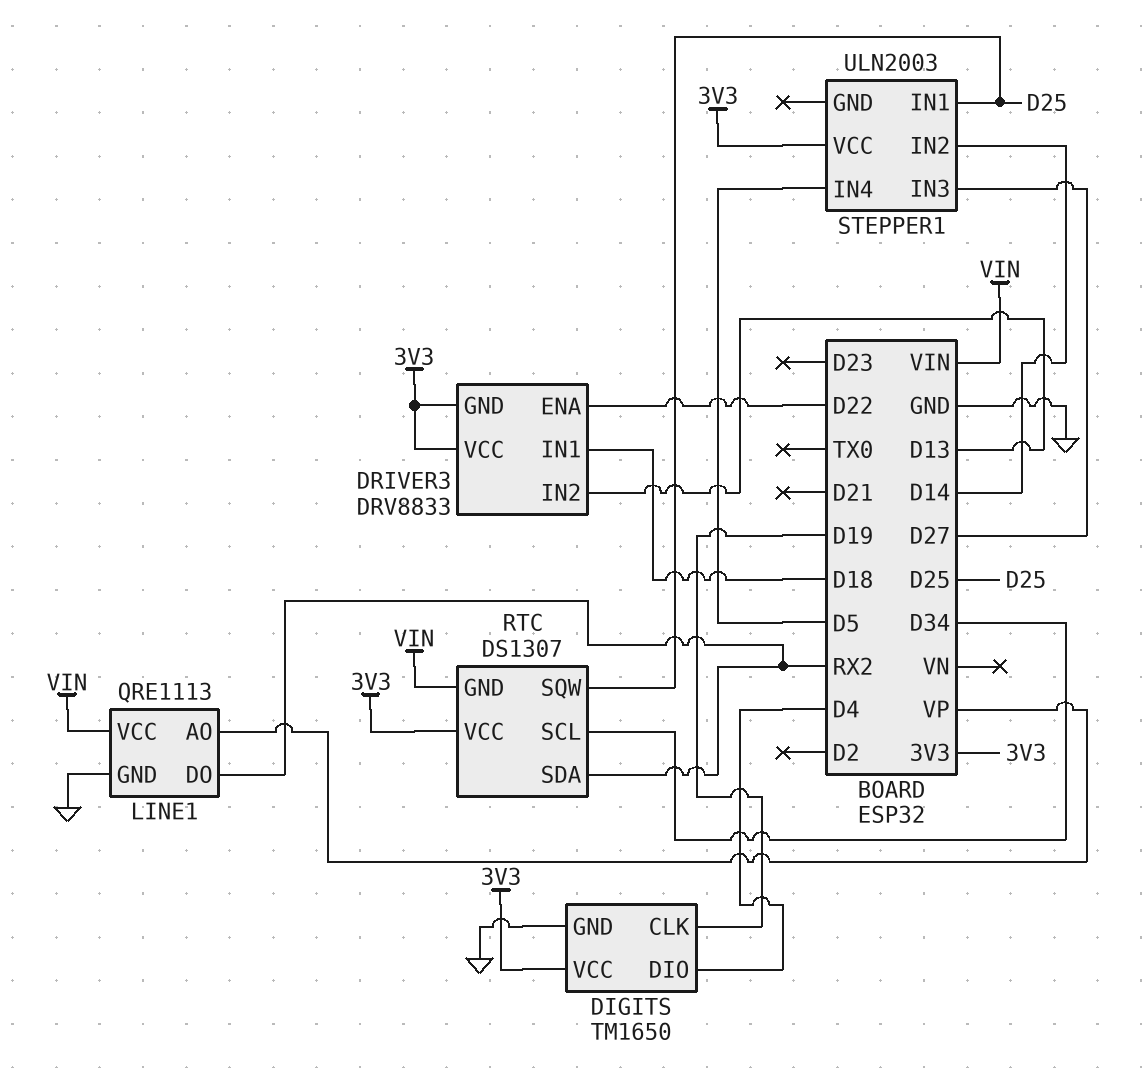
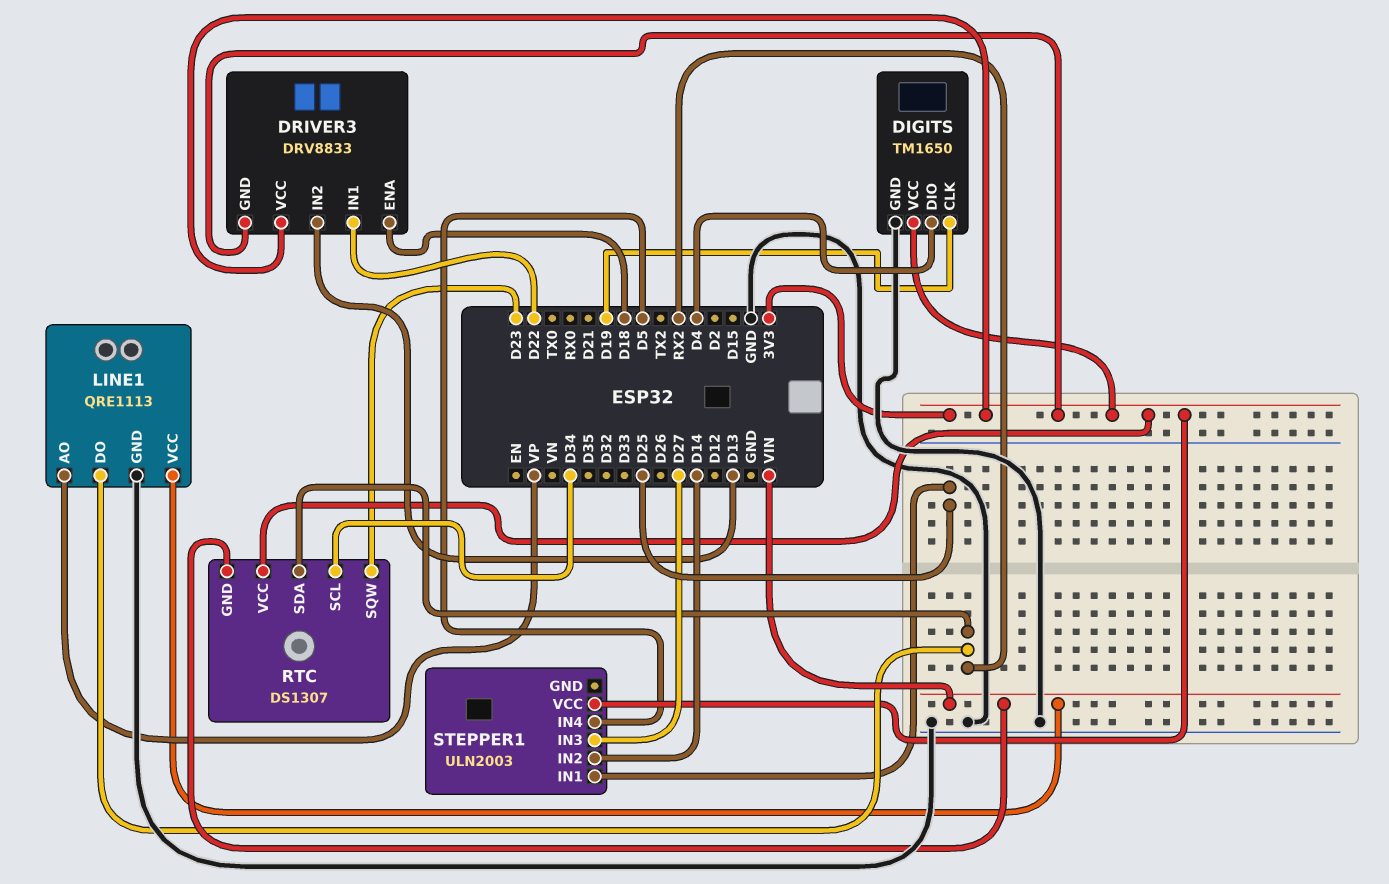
DRIVER3 pin ENA: D22 -> D18
DRIVER3 pin IN1: D18 -> D22
RTC pin SQW: D25 -> D23

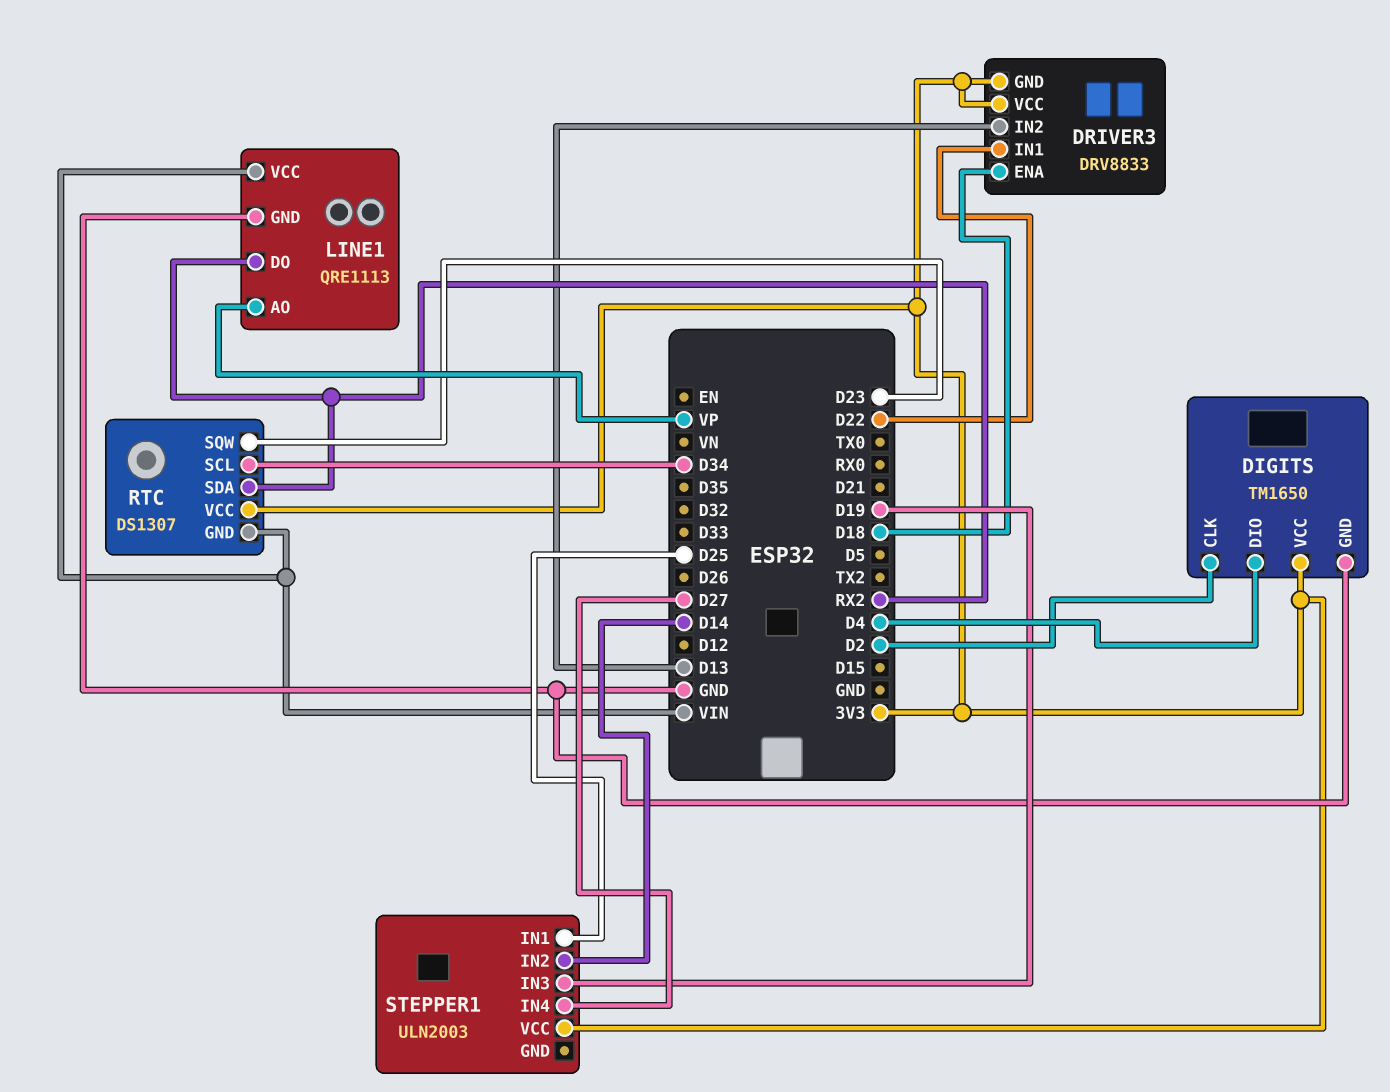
DIGITS pin CLK: D19 -> D2
STEPPER1 pin IN3: D27 -> D19
STEPPER1 pin IN4: D5 -> D27

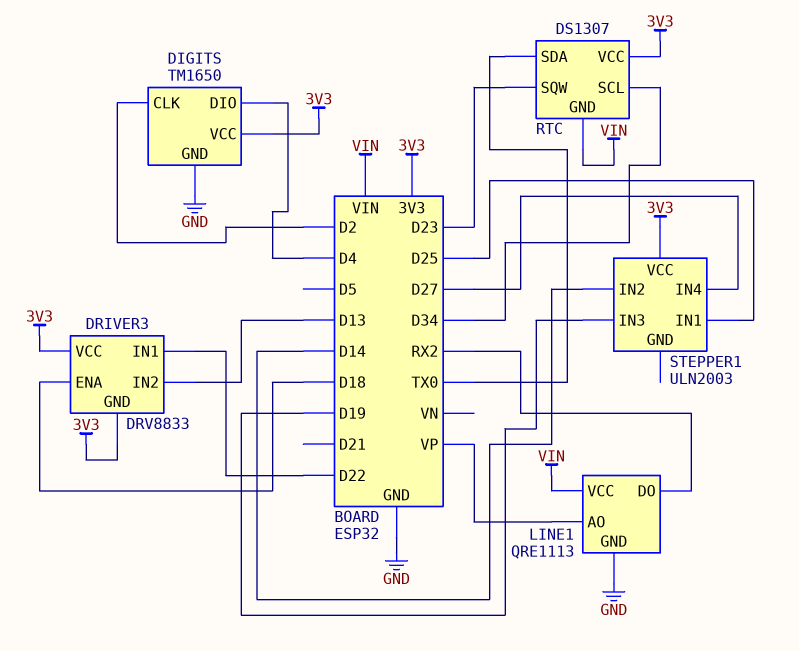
RTC pin SDA: RX2 -> TX0

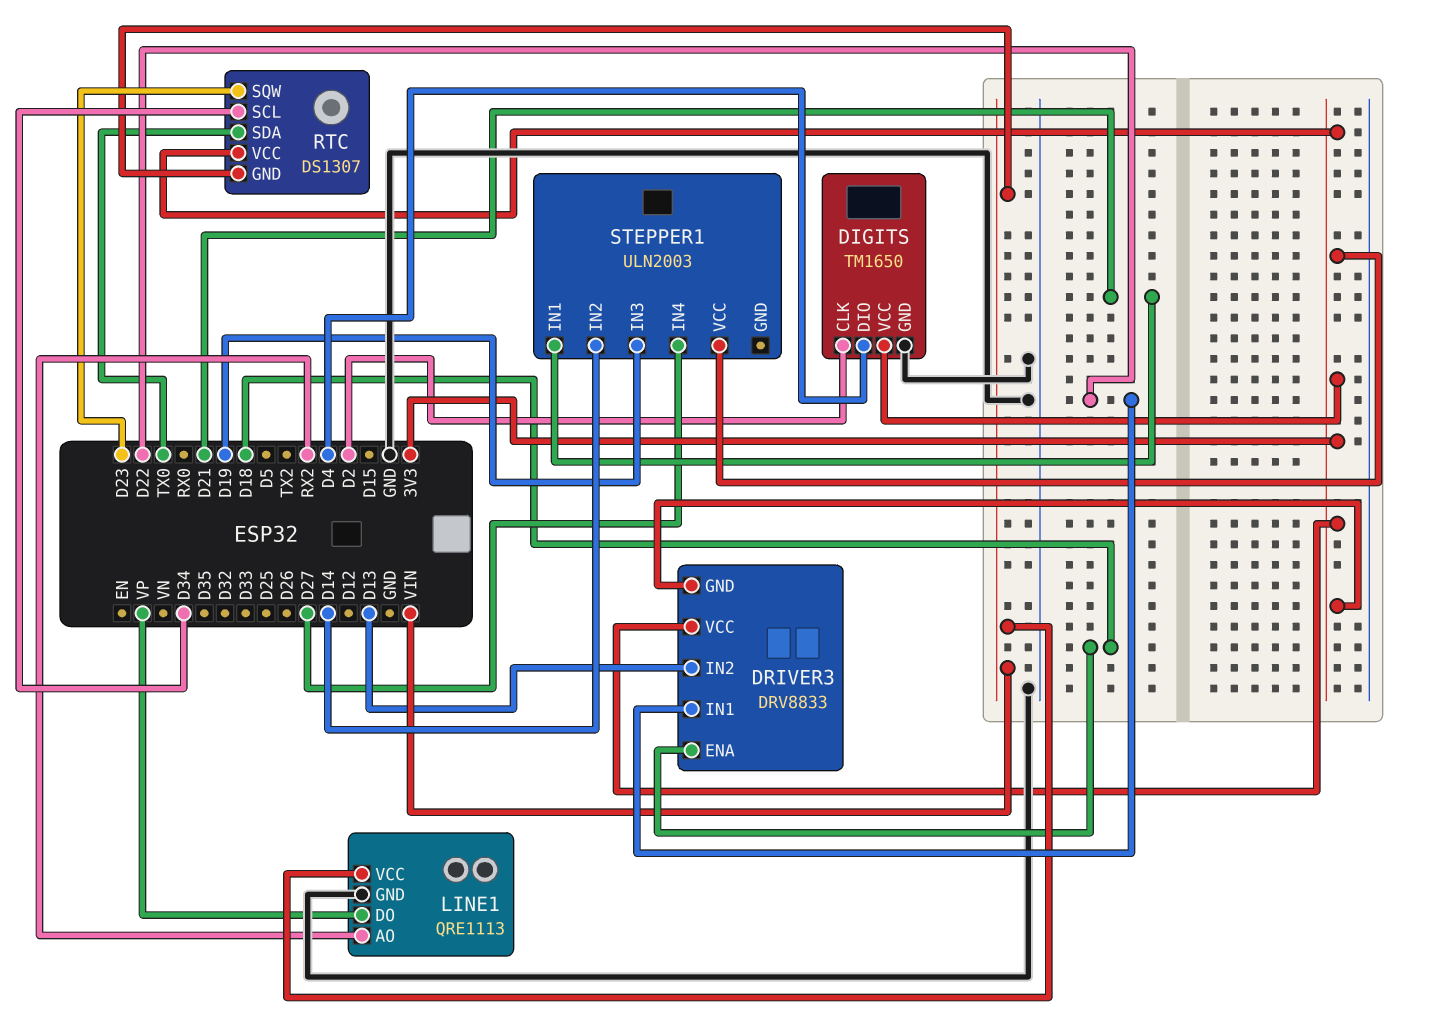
LINE1 pin AO: VP -> RX2
LINE1 pin DO: RX2 -> VP
STEPPER1 pin IN1: D25 -> D21

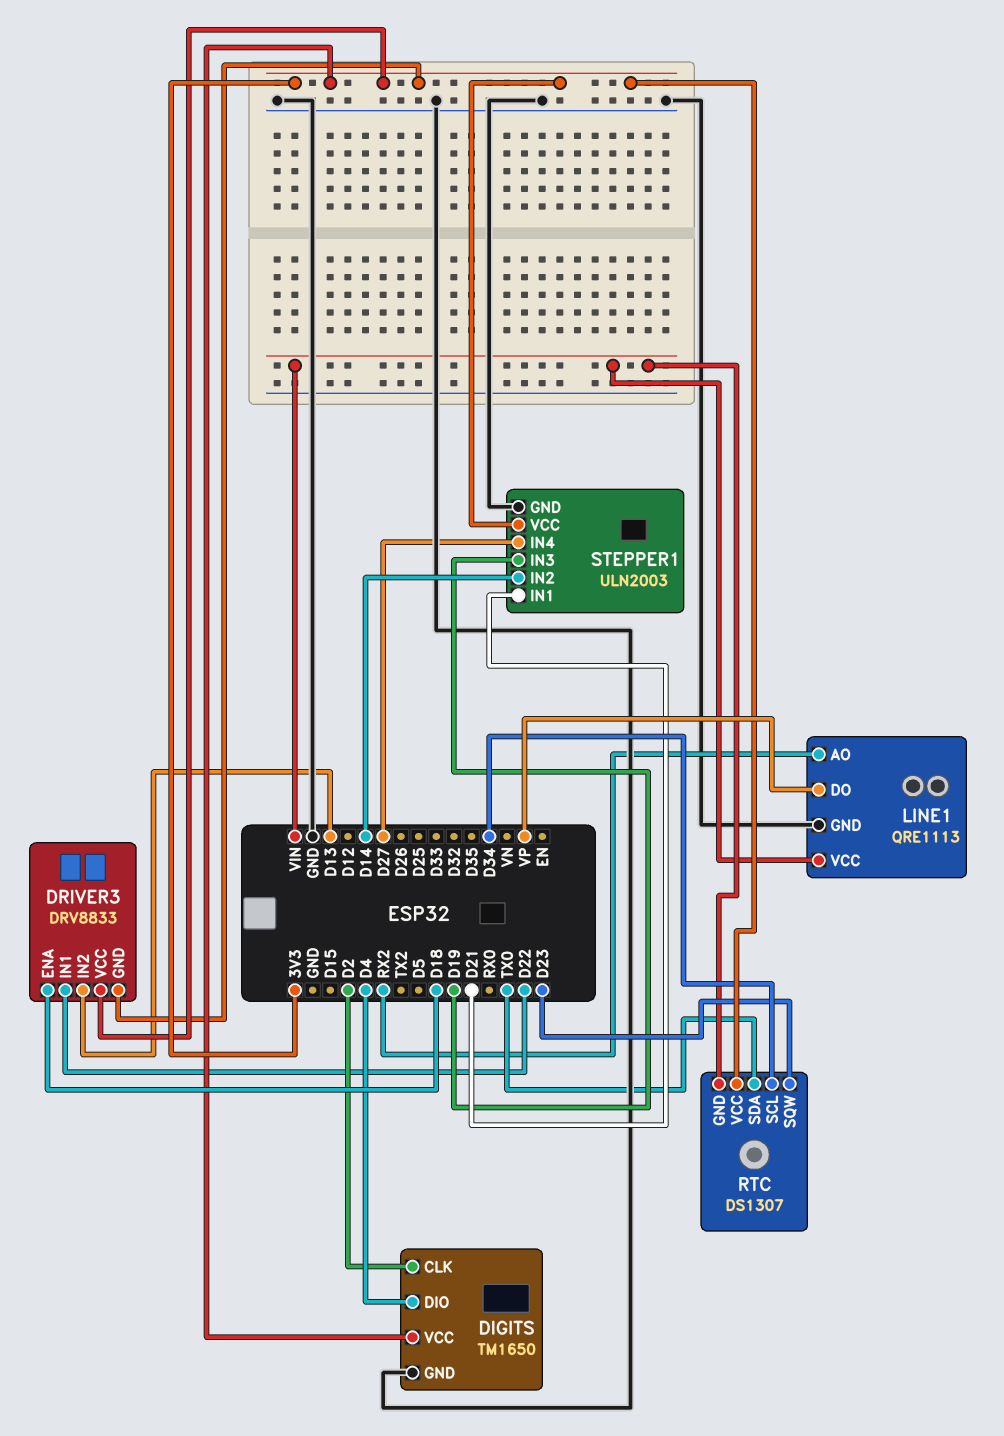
STEPPER1 pin GND: none -> GND

